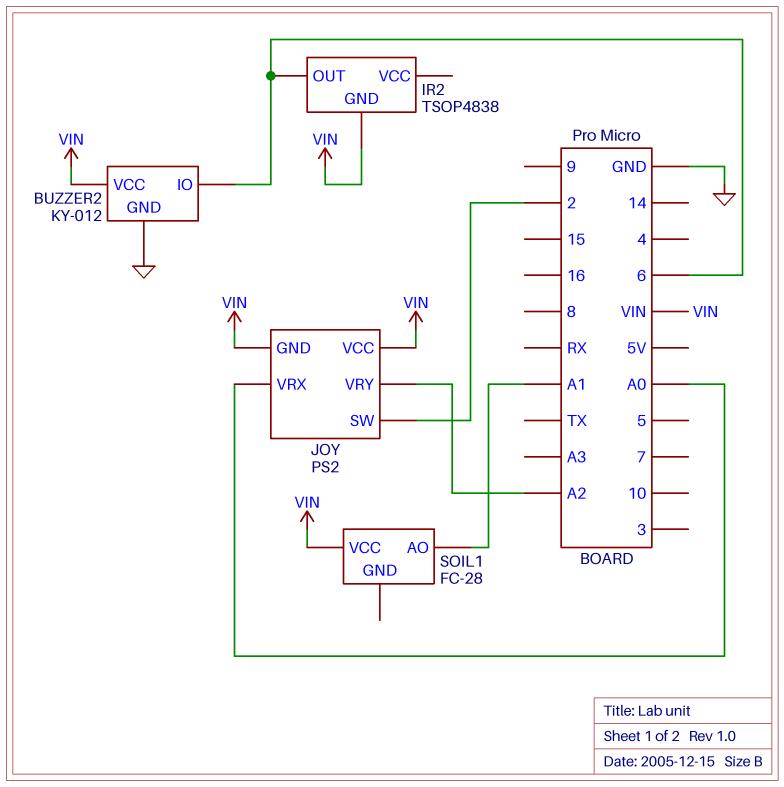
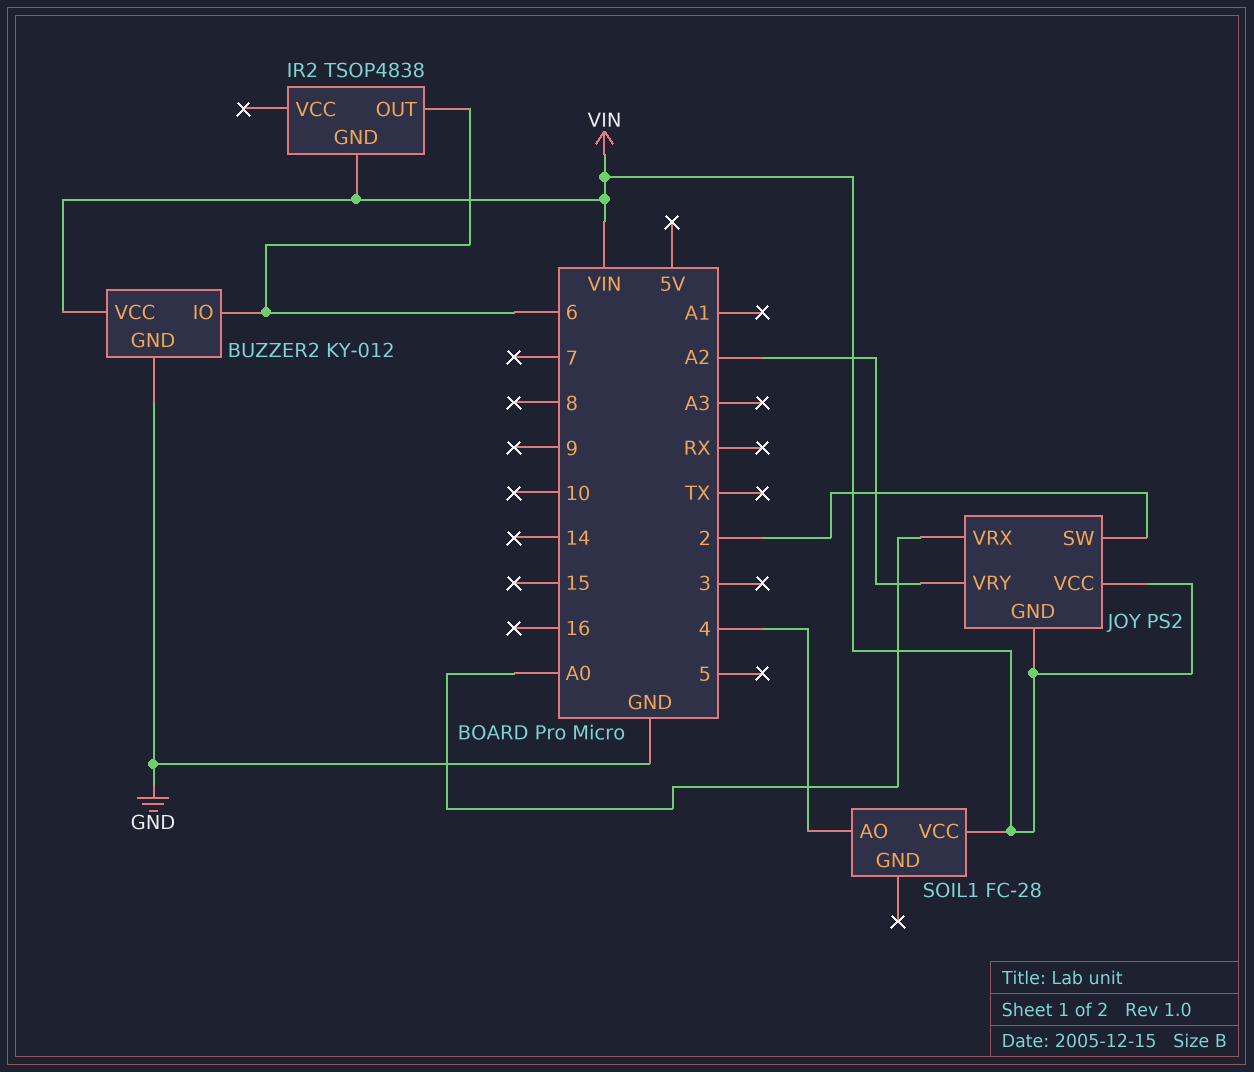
SOIL1 pin AO: A1 -> 4

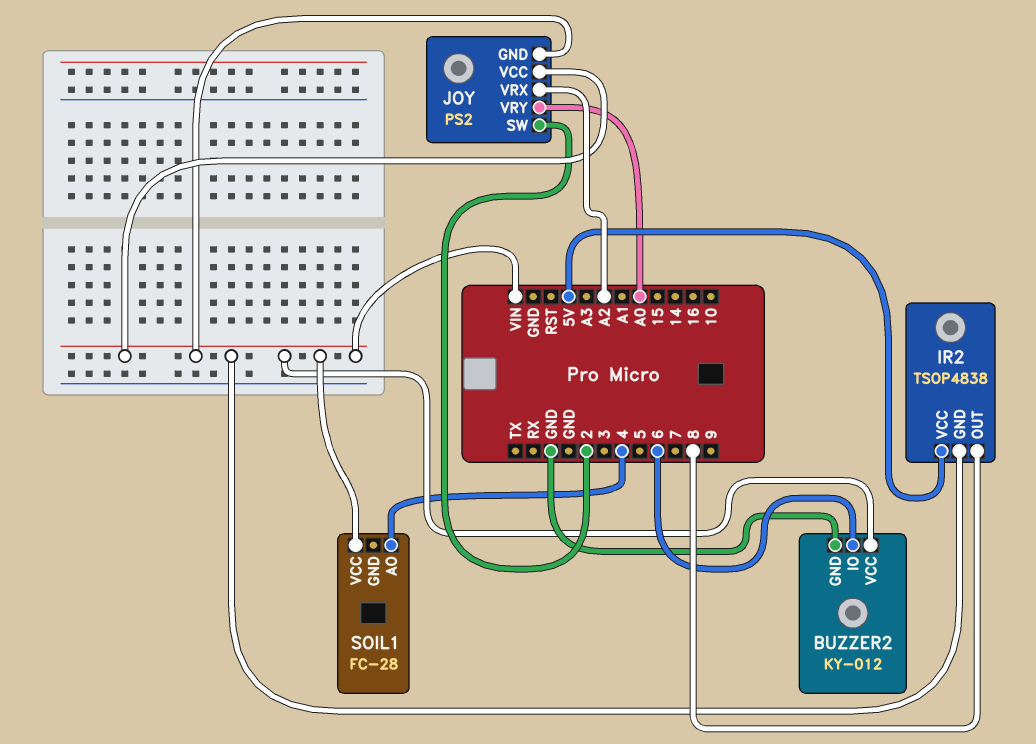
IR2 pin OUT: 6 -> 8
IR2 pin VCC: none -> 5V
JOY pin VRX: A0 -> A2
JOY pin VRY: A2 -> A0

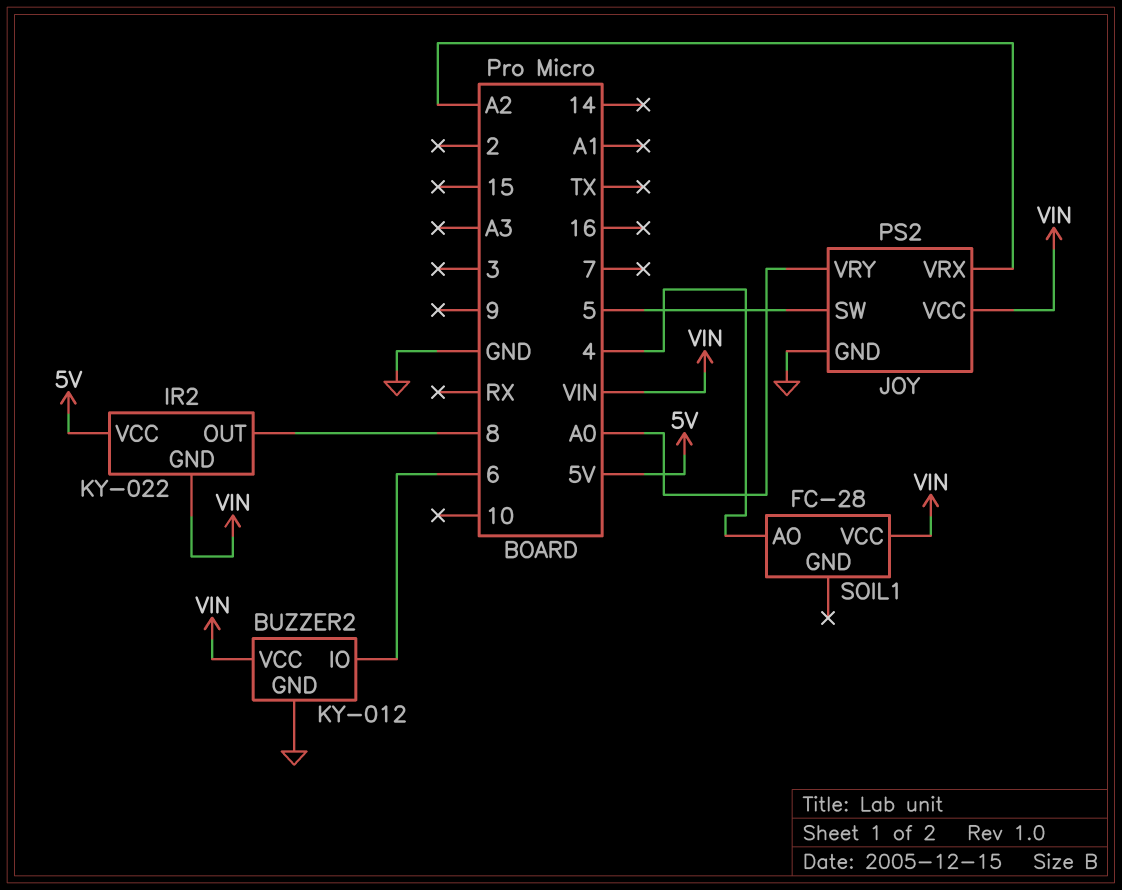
IR2: TSOP4838 -> KY-022
JOY pin GND: VIN -> GND
JOY pin SW: 2 -> 5

